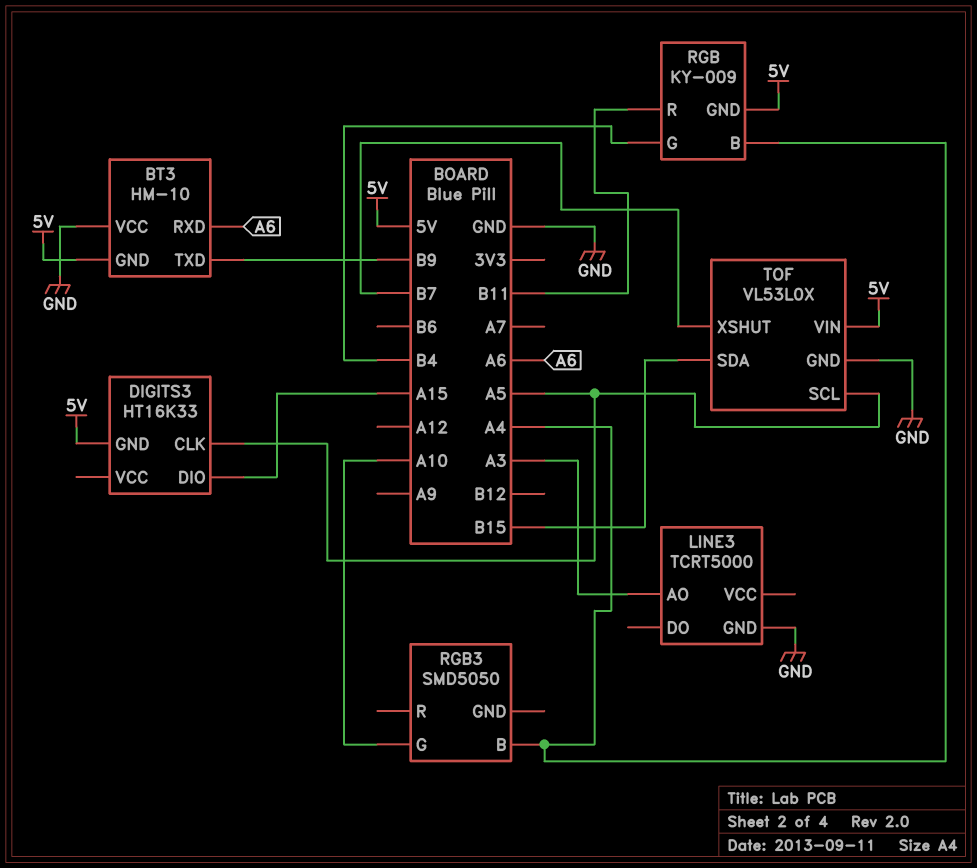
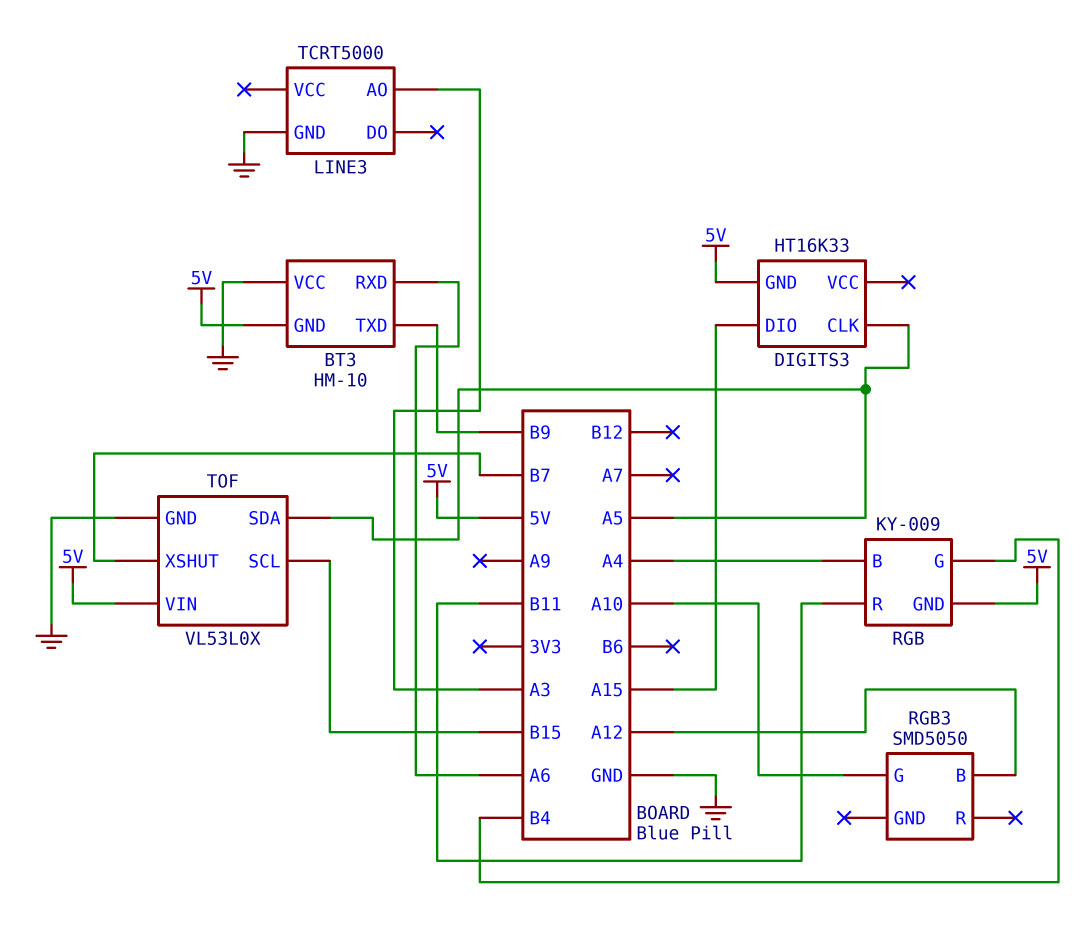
RGB3 pin B: A4 -> A12
TOF pin SCL: A5 -> B15
TOF pin SDA: B15 -> A5

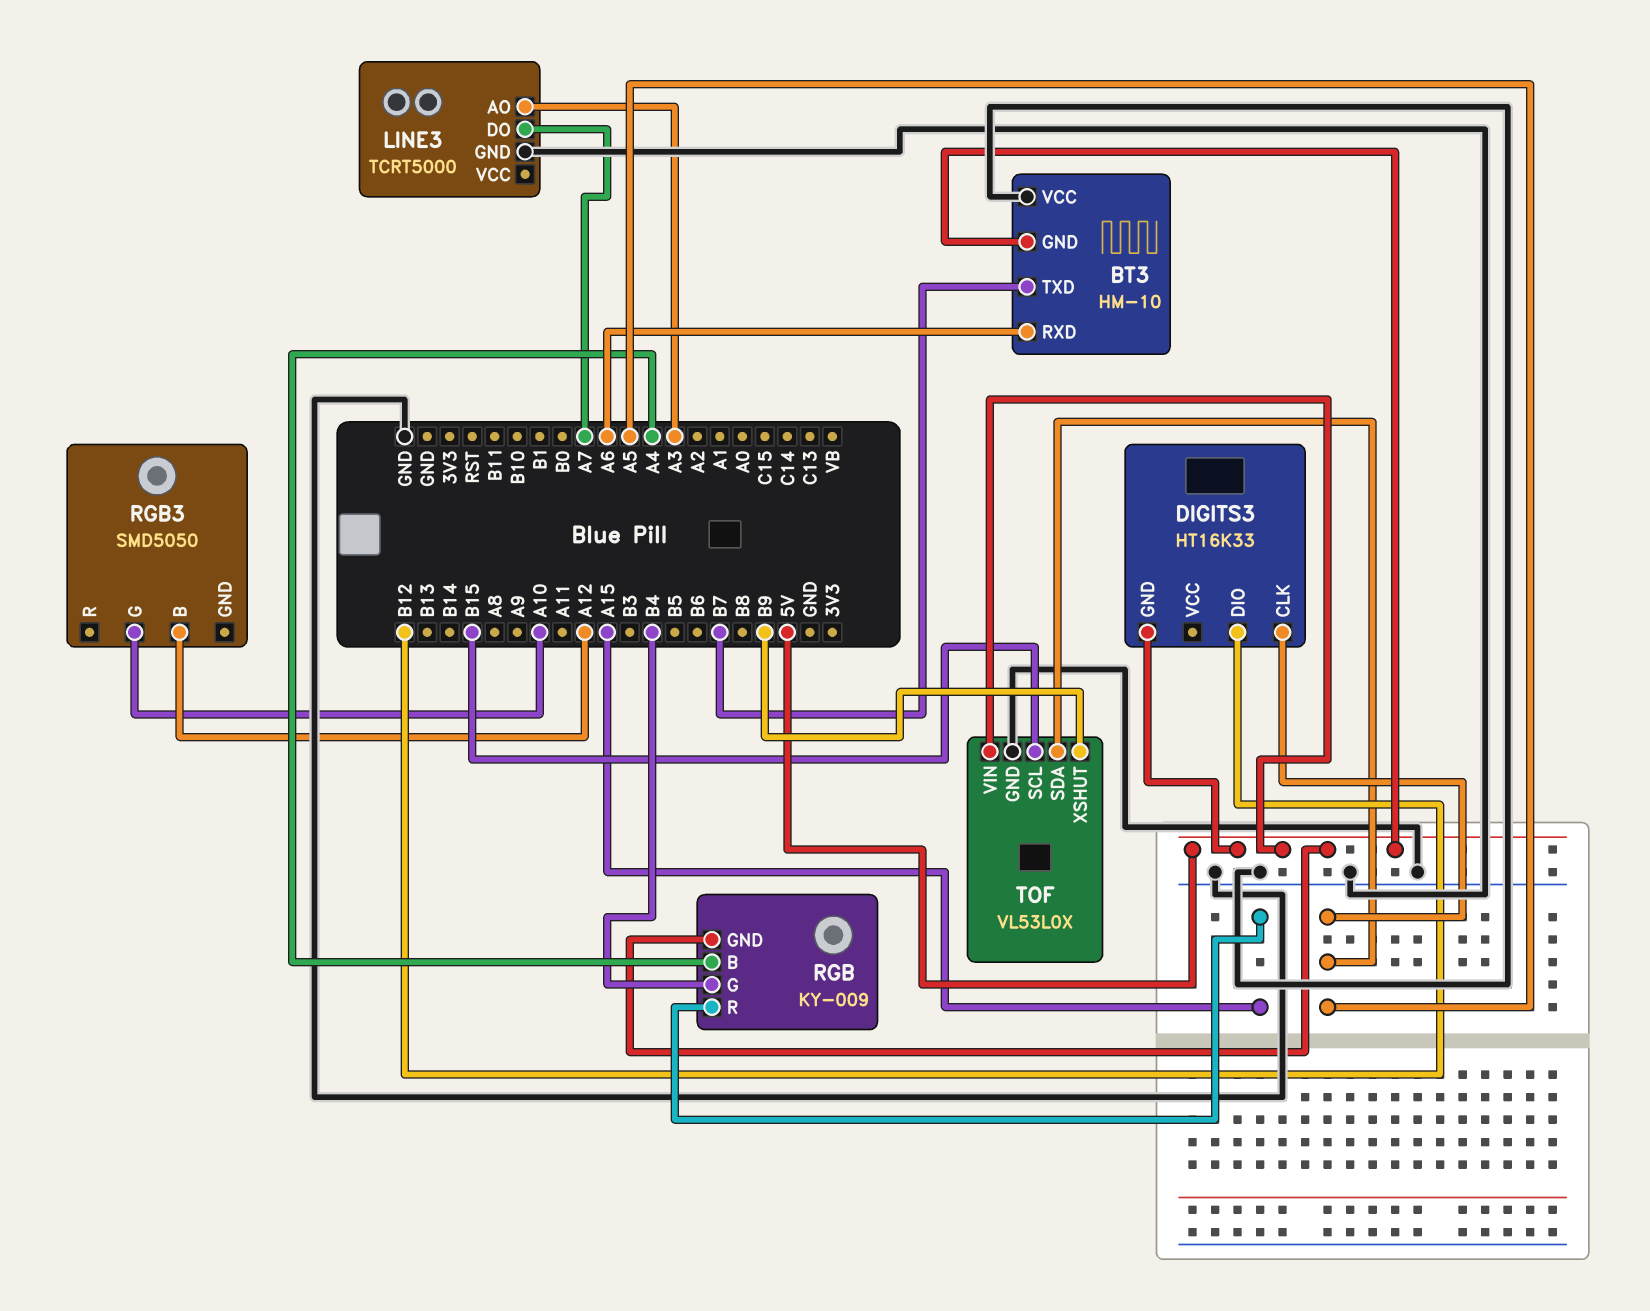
BT3 pin TXD: B9 -> B7
DIGITS3 pin DIO: A15 -> B12
LINE3 pin DO: none -> A7
RGB pin R: B11 -> A15
TOF pin XSHUT: B7 -> B9

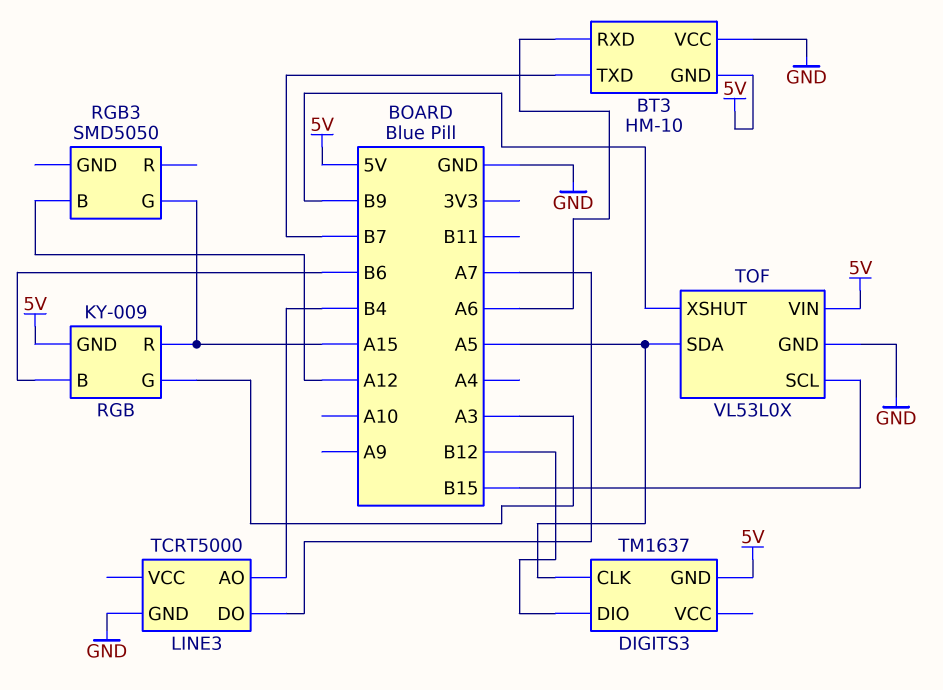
DIGITS3: HT16K33 -> TM1637
LINE3 pin AO: A3 -> B4
RGB pin B: A4 -> B6
RGB pin G: B4 -> A3
RGB3 pin G: A10 -> A15

